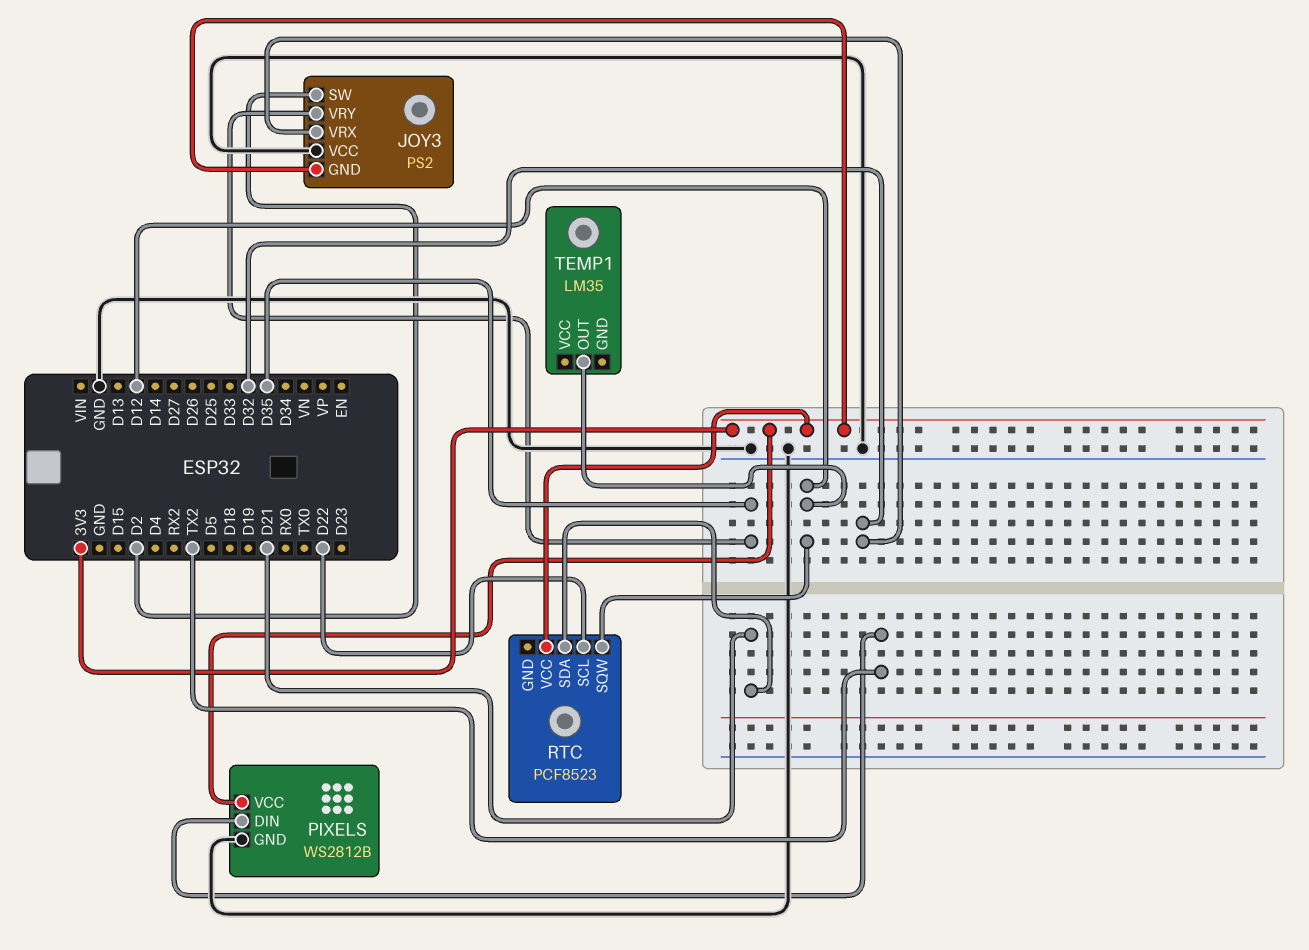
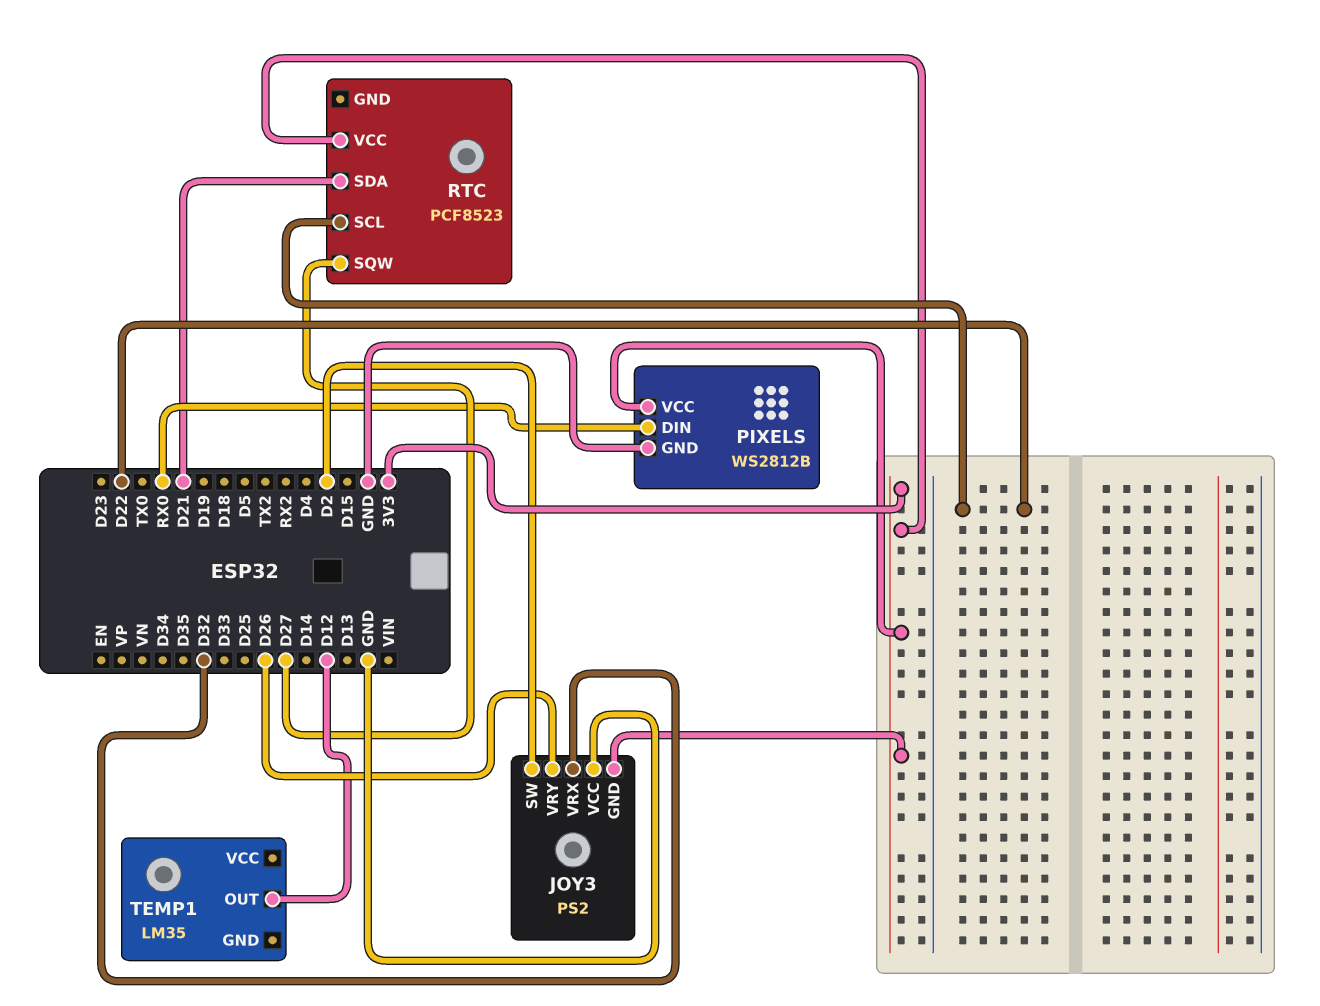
JOY3 pin VRY: D35 -> D26
PIXELS pin DIN: TX2 -> RX0
RTC pin SQW: D12 -> D27

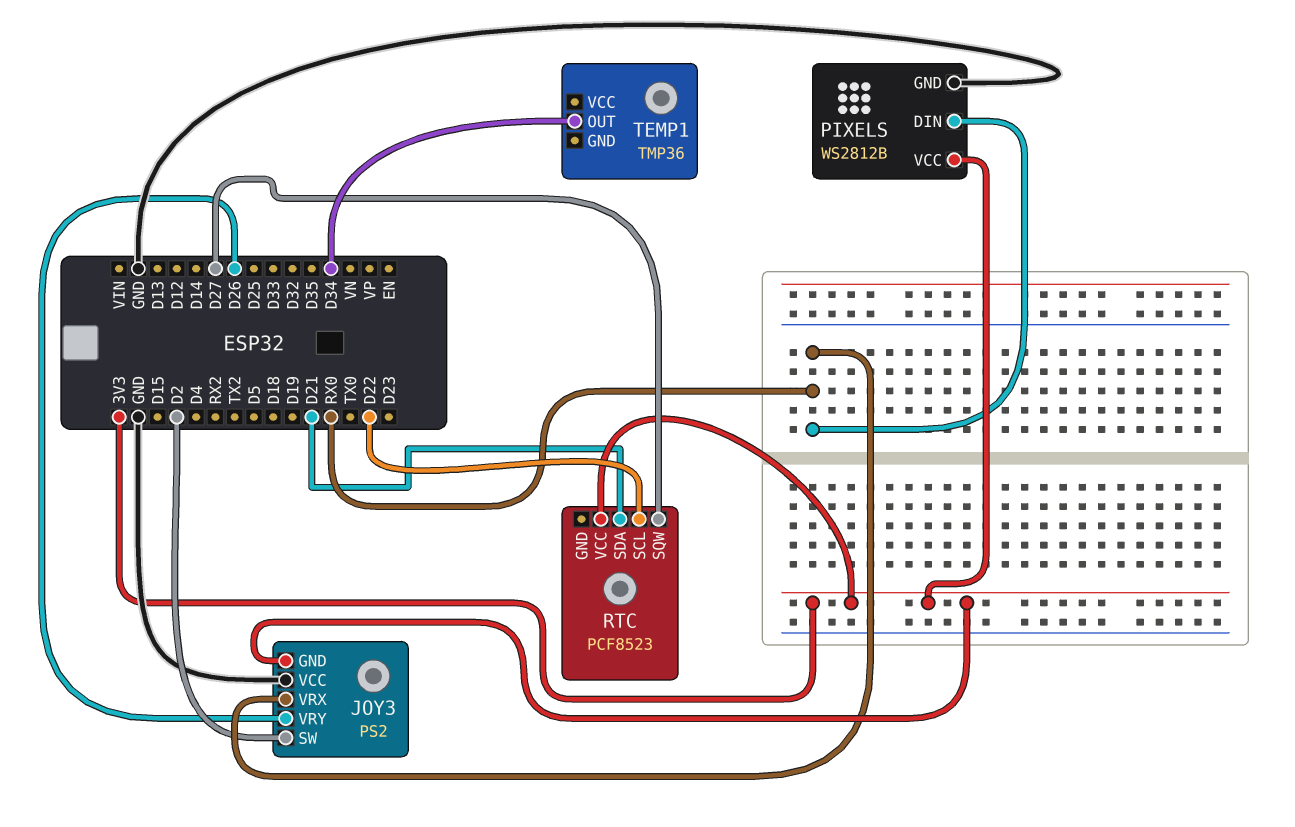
JOY3 pin VRX: D32 -> RX0
TEMP1: LM35 -> TMP36
TEMP1 pin OUT: D12 -> D34

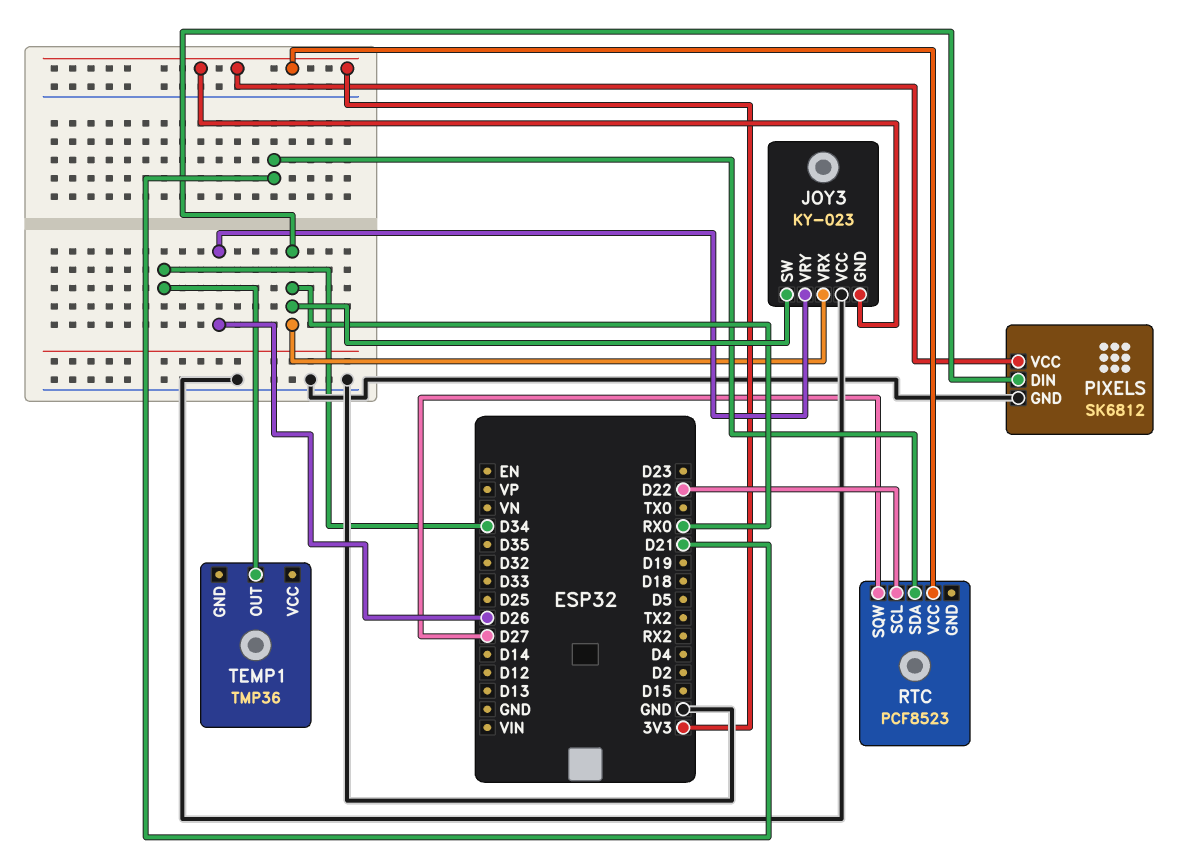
JOY3: PS2 -> KY-023
JOY3 pin SW: D2 -> RX0
PIXELS: WS2812B -> SK6812

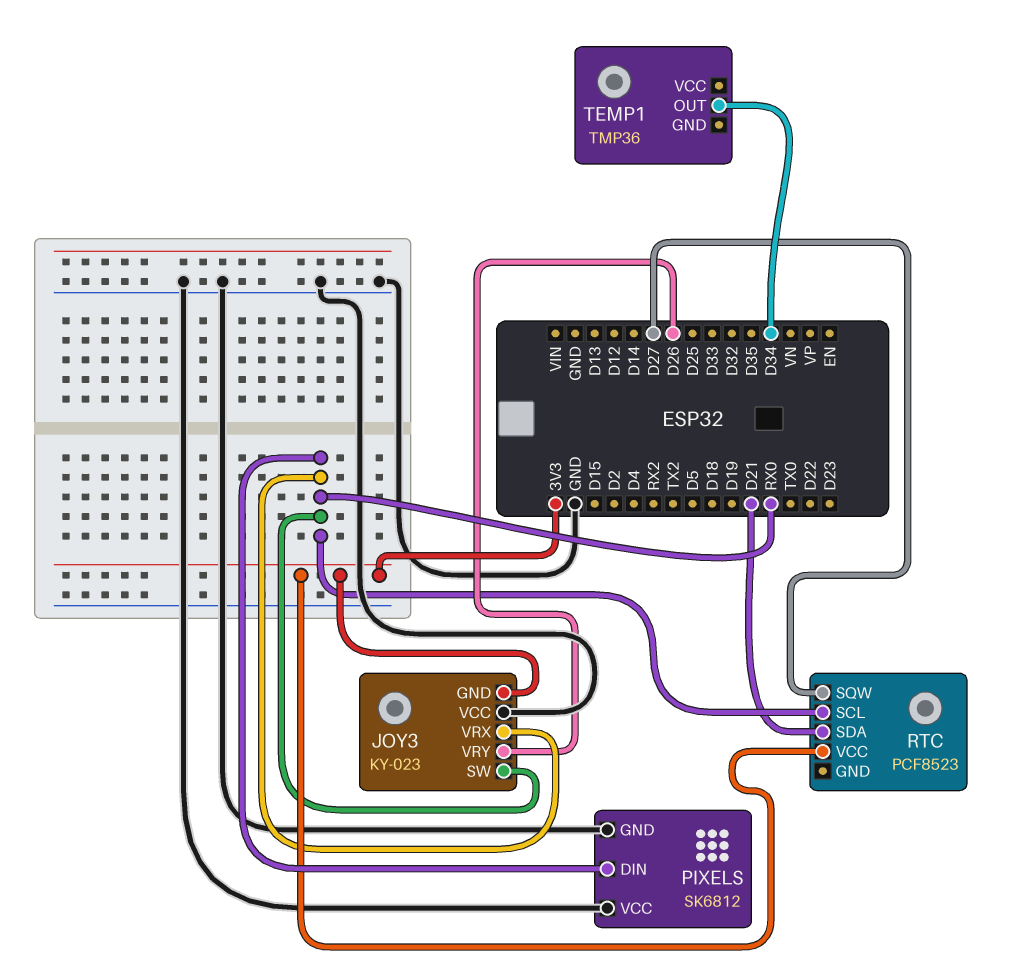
PIXELS pin VCC: 3V3 -> GND
RTC pin SCL: D22 -> RX0

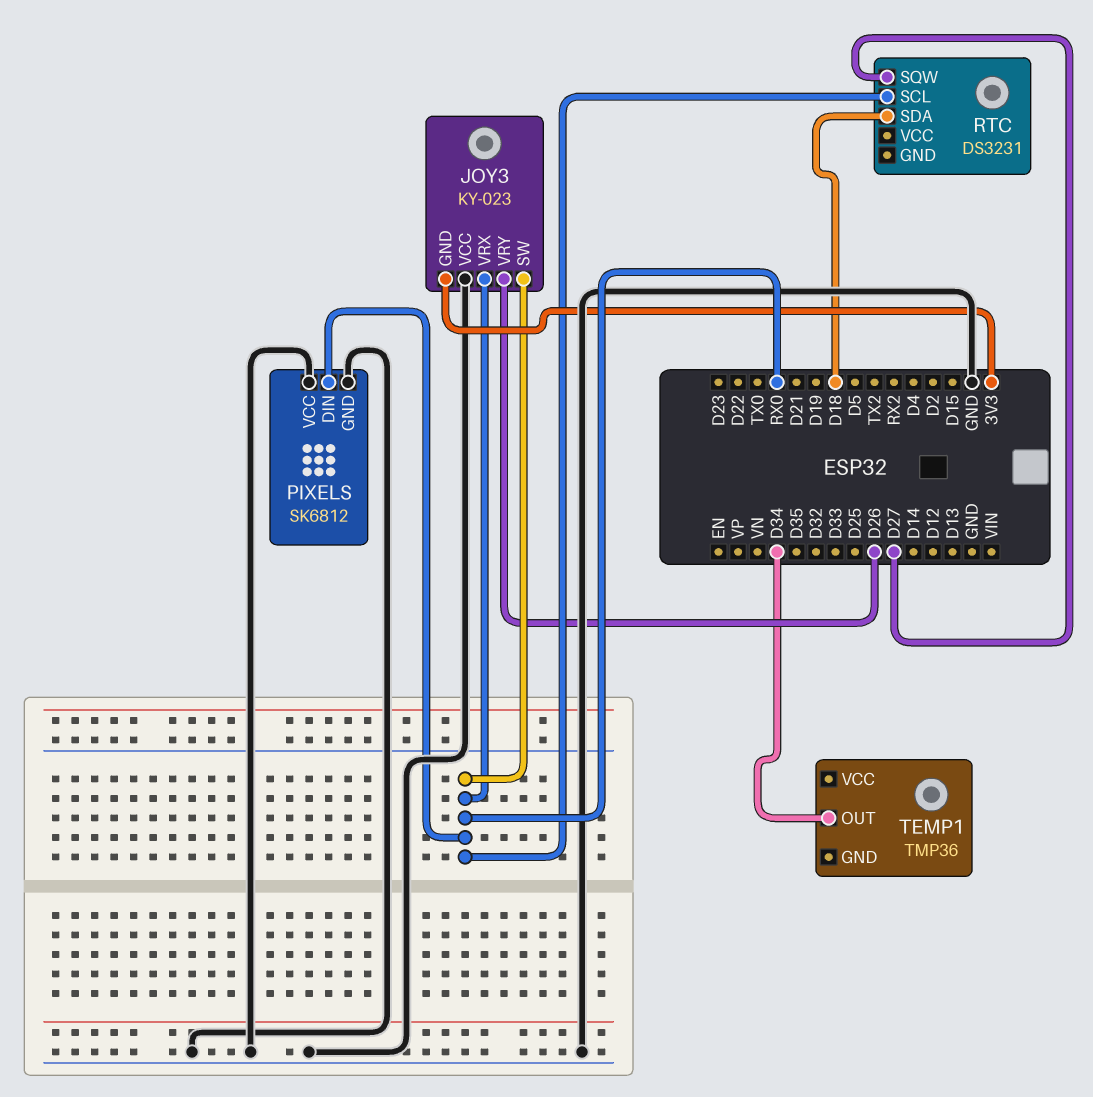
RTC: PCF8523 -> DS3231
RTC pin SDA: D21 -> D18
RTC pin VCC: 3V3 -> none

